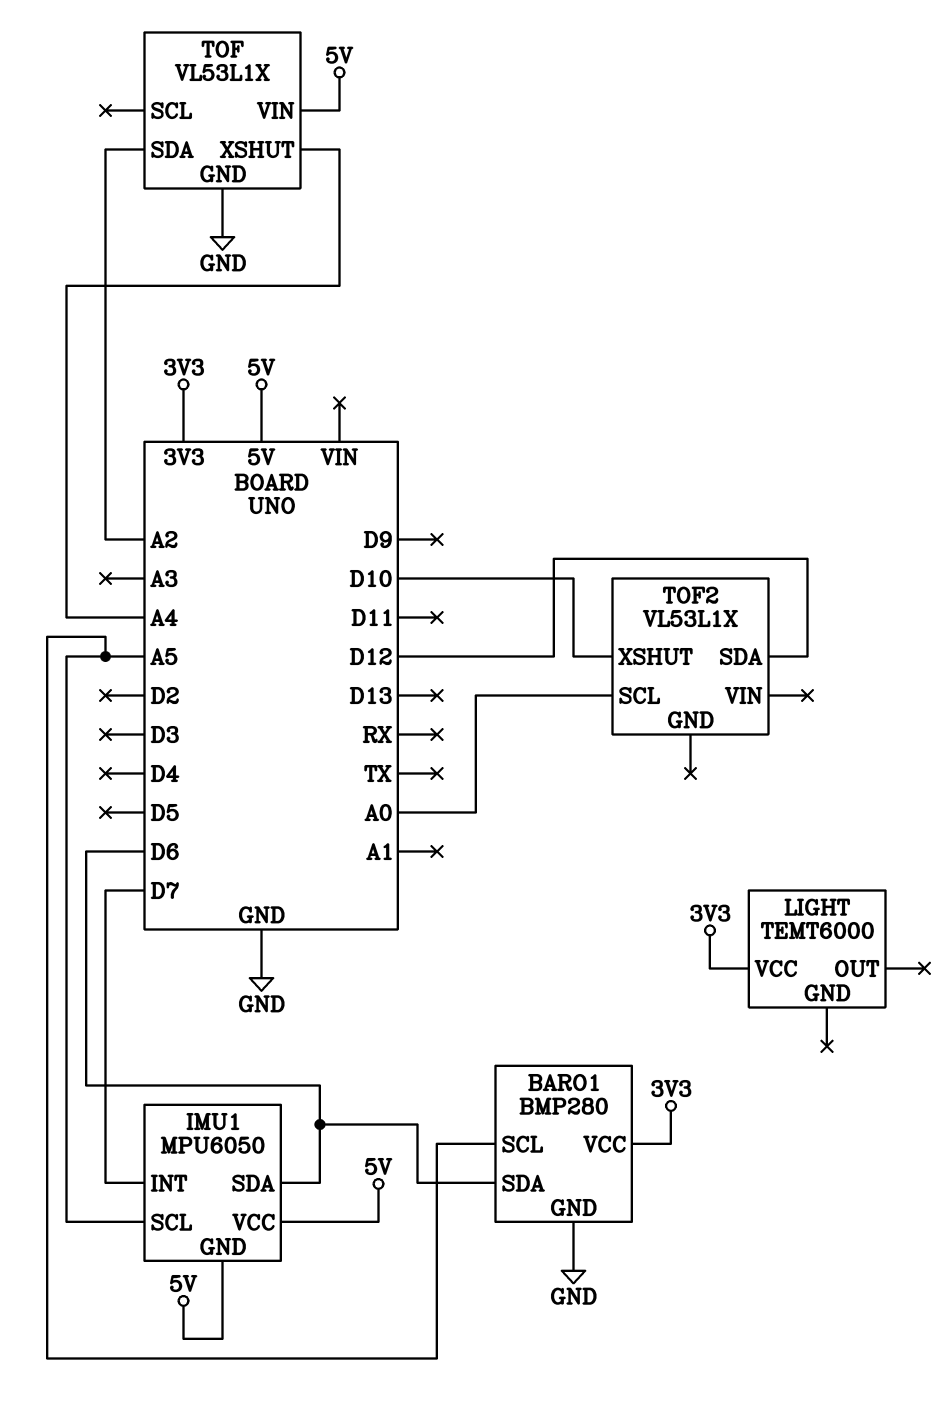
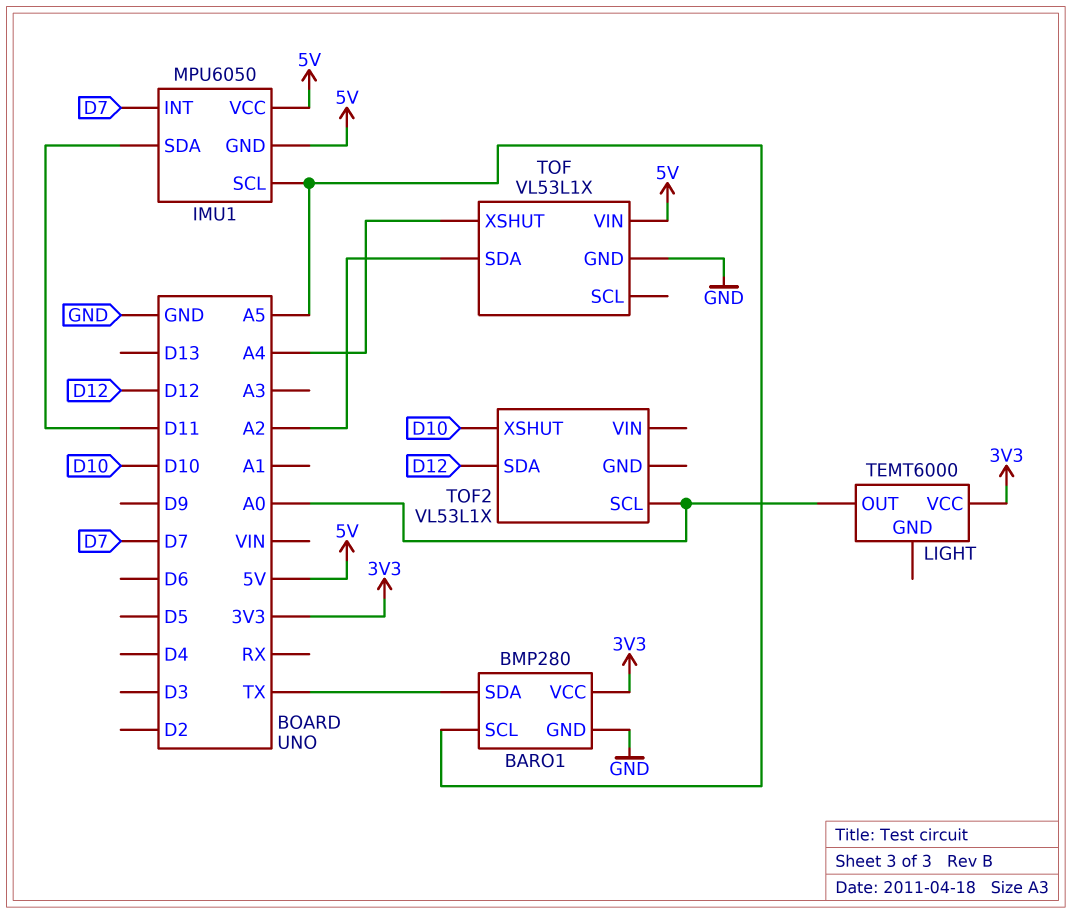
BARO1 pin SDA: D6 -> TX
IMU1 pin SDA: D6 -> D11
LIGHT pin OUT: none -> A0

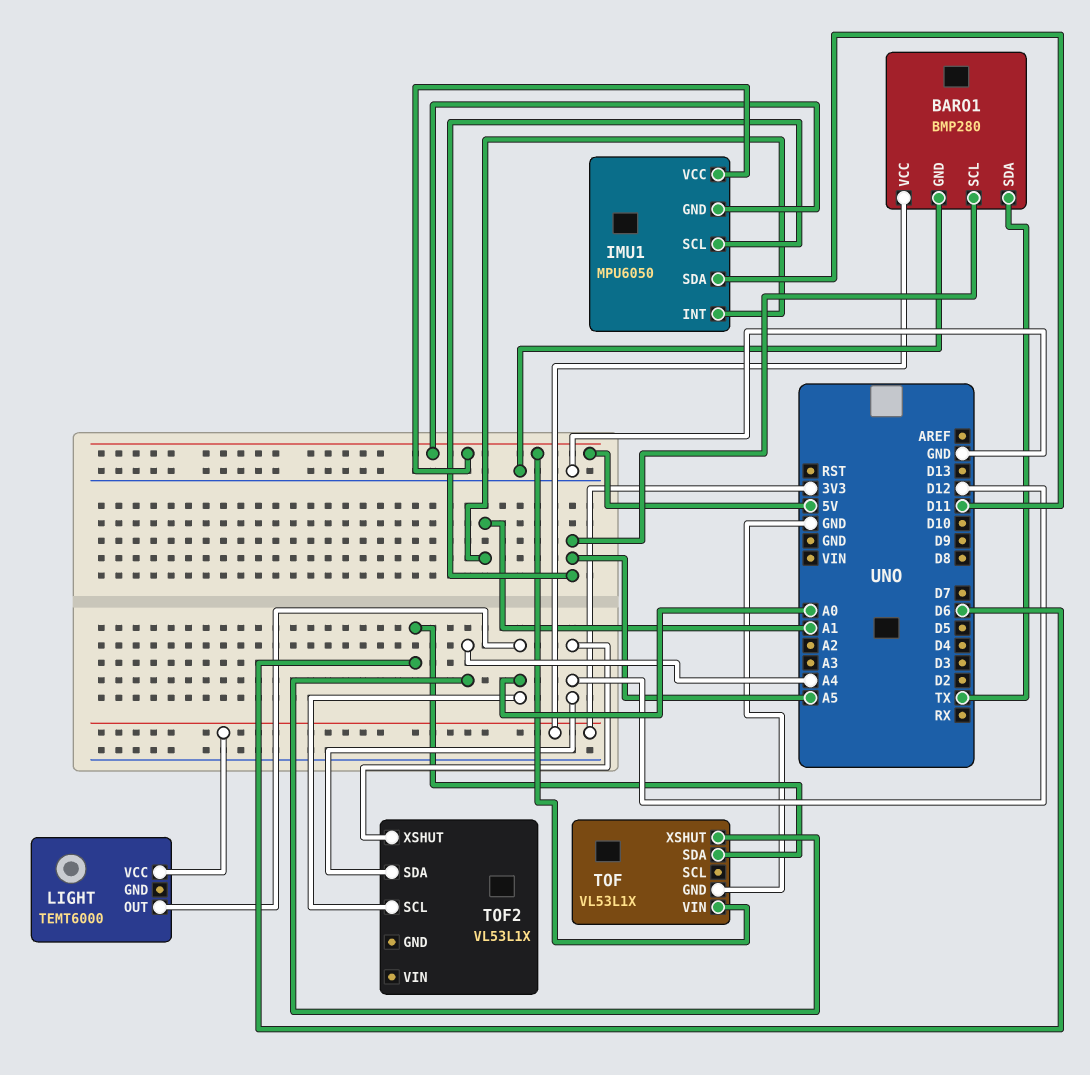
IMU1 pin INT: D7 -> A1
TOF pin SDA: A2 -> D6
TOF2 pin XSHUT: D10 -> D12

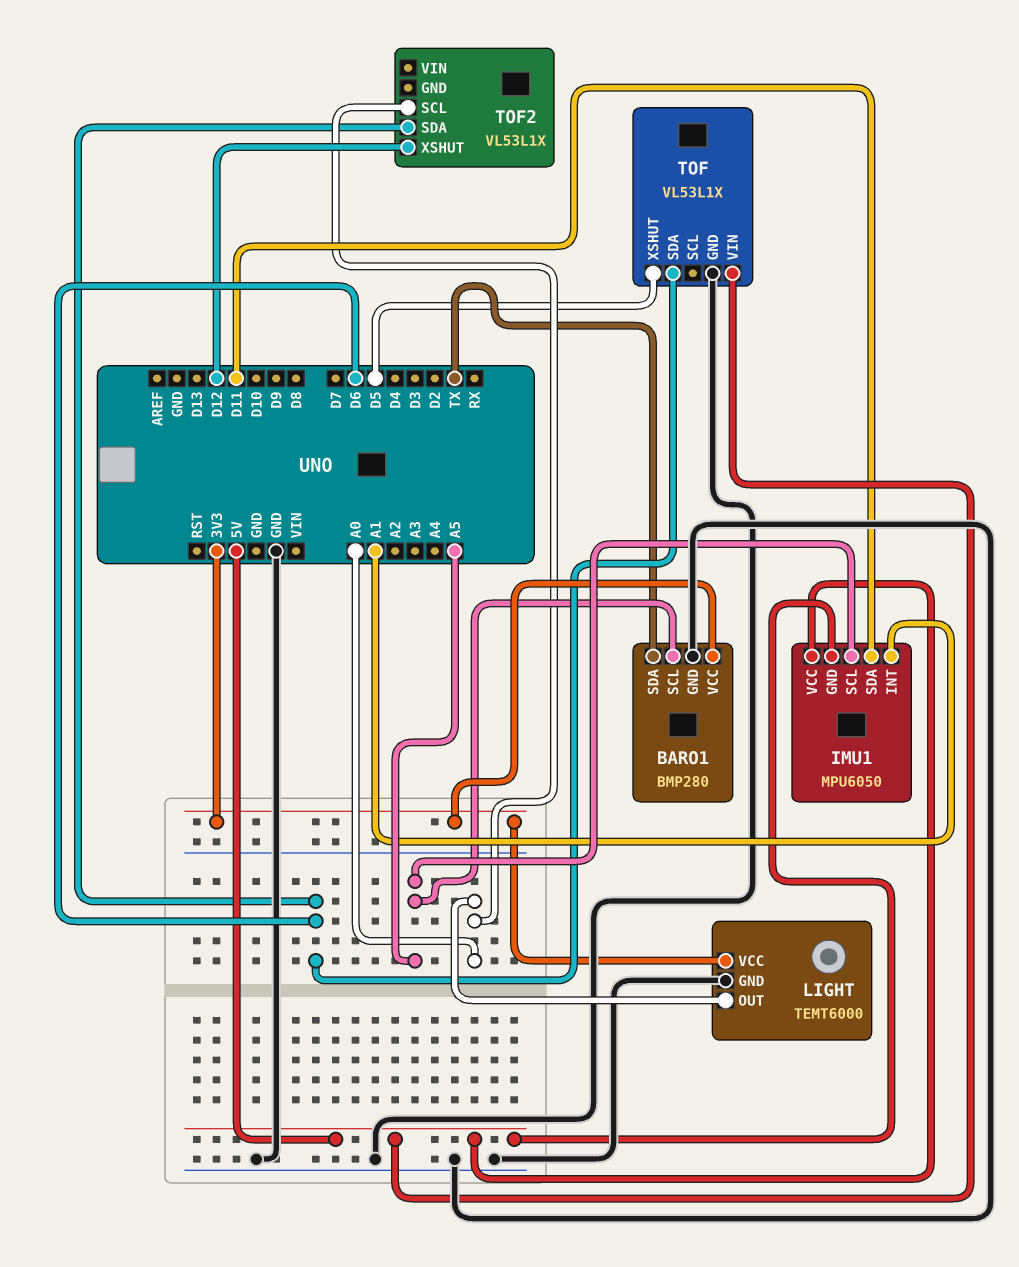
LIGHT pin GND: none -> GND
TOF pin XSHUT: A4 -> D5
TOF2 pin SDA: D12 -> D6

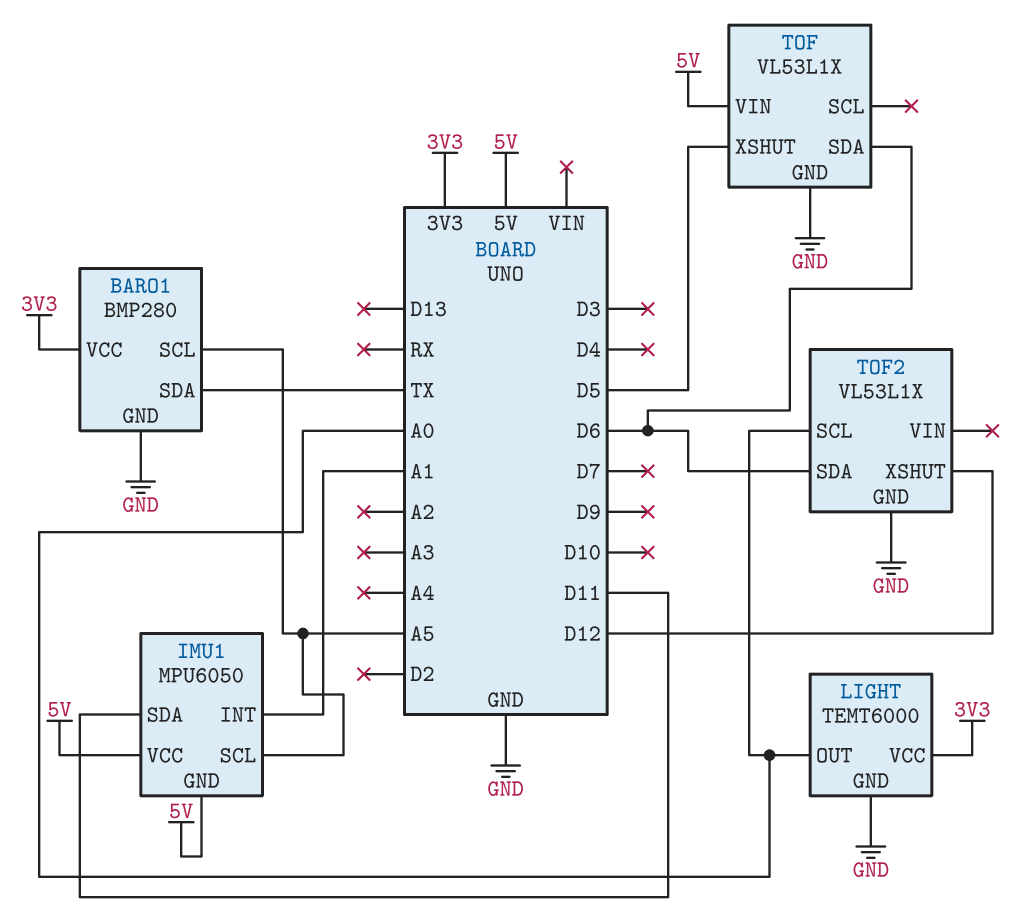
TOF2 pin GND: none -> GND

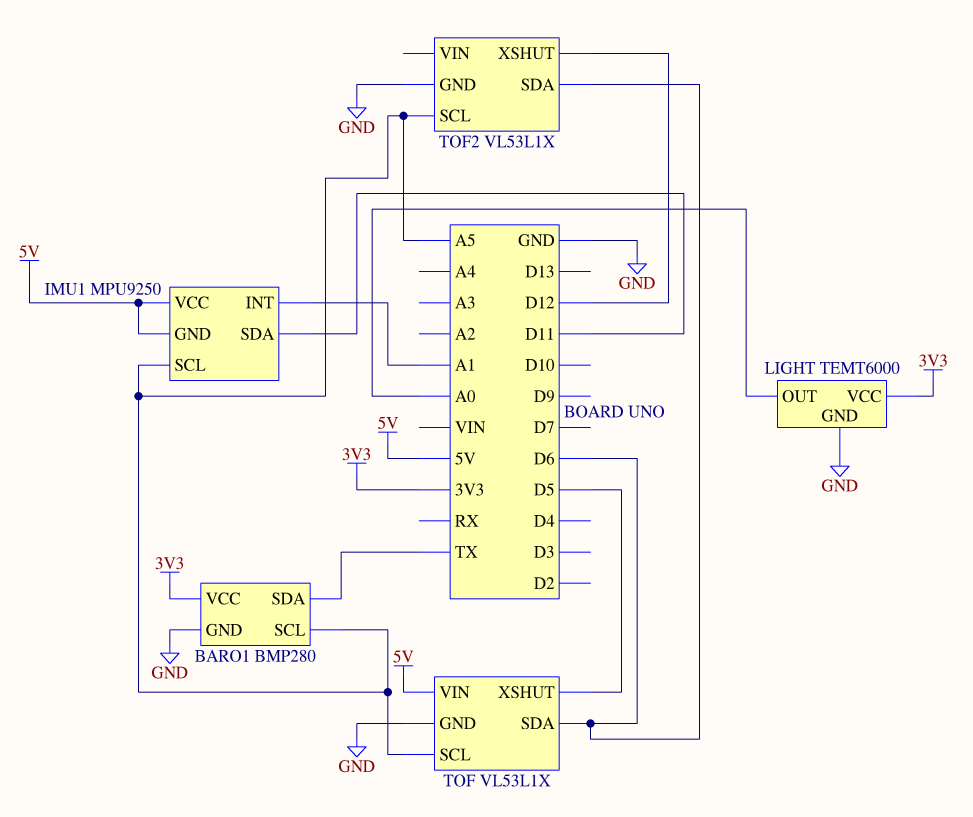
IMU1: MPU6050 -> MPU9250
TOF pin SCL: none -> A5
TOF2 pin SCL: A0 -> A5

